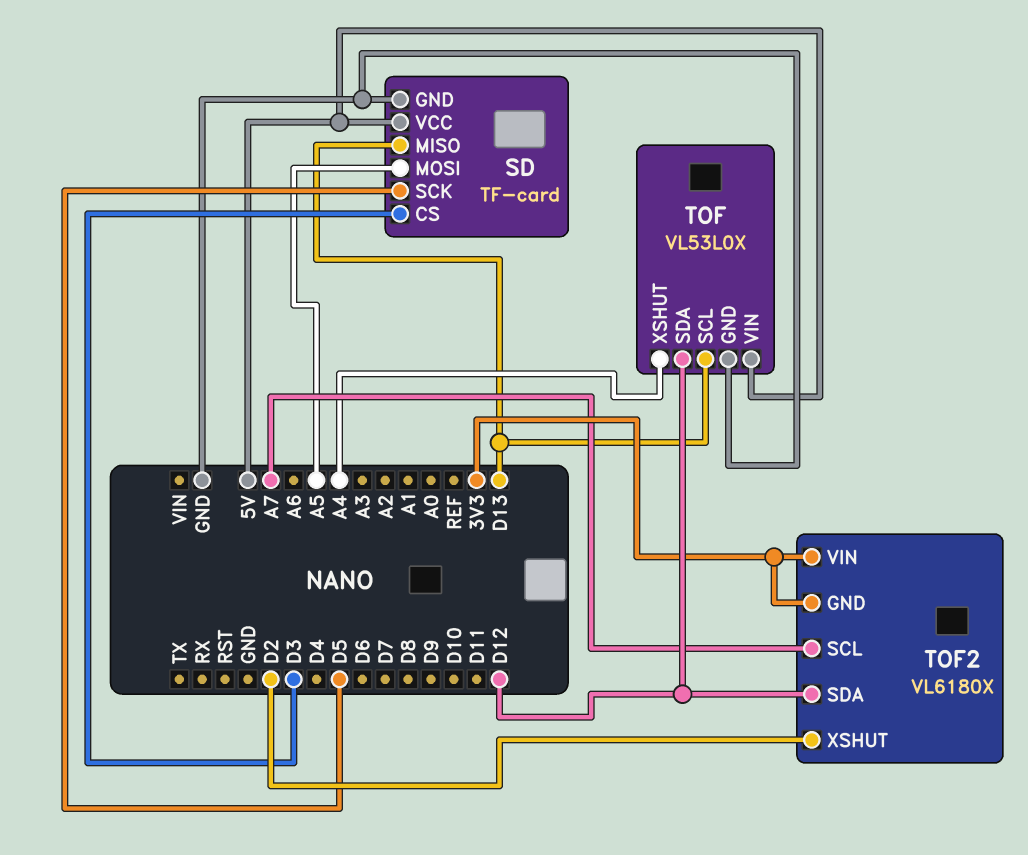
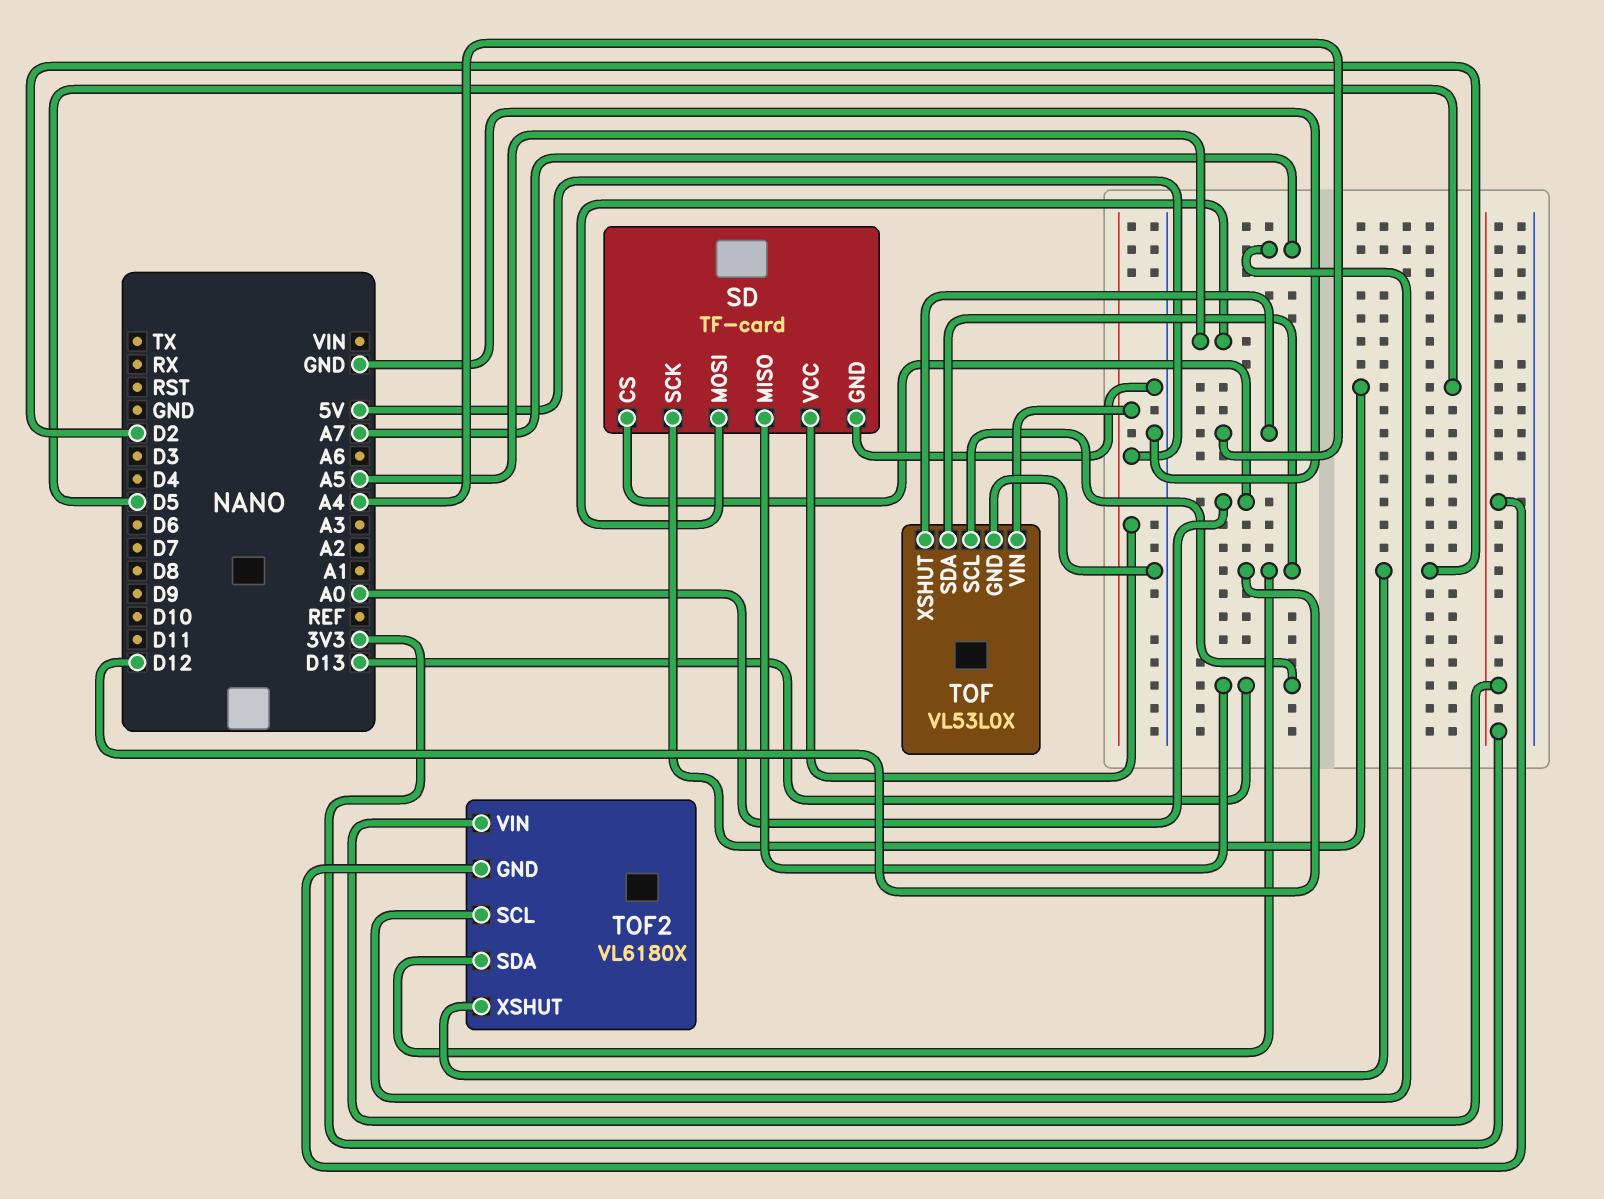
SD pin CS: D3 -> A0

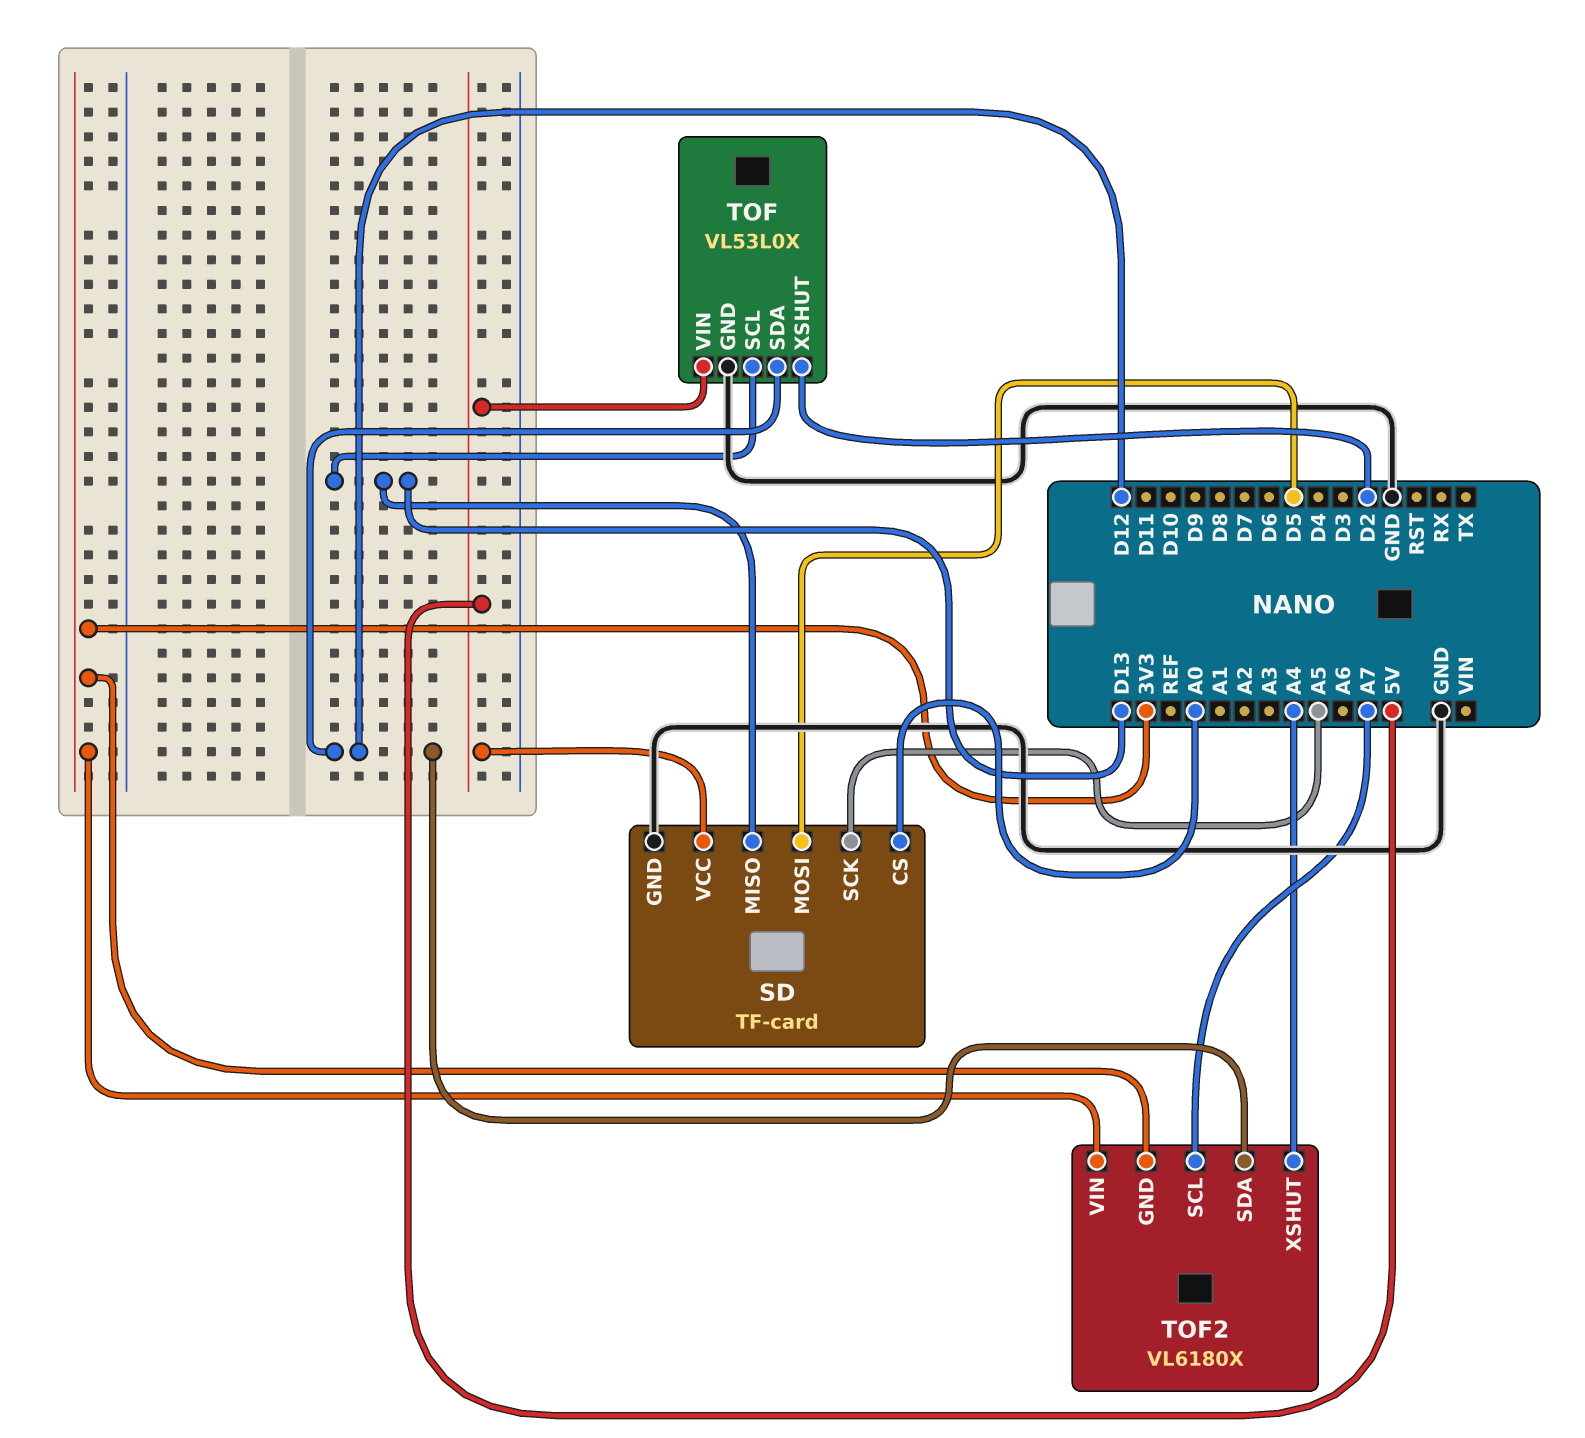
SD pin MOSI: A5 -> D5
SD pin SCK: D5 -> A5
TOF pin XSHUT: A4 -> D2
TOF2 pin XSHUT: D2 -> A4

